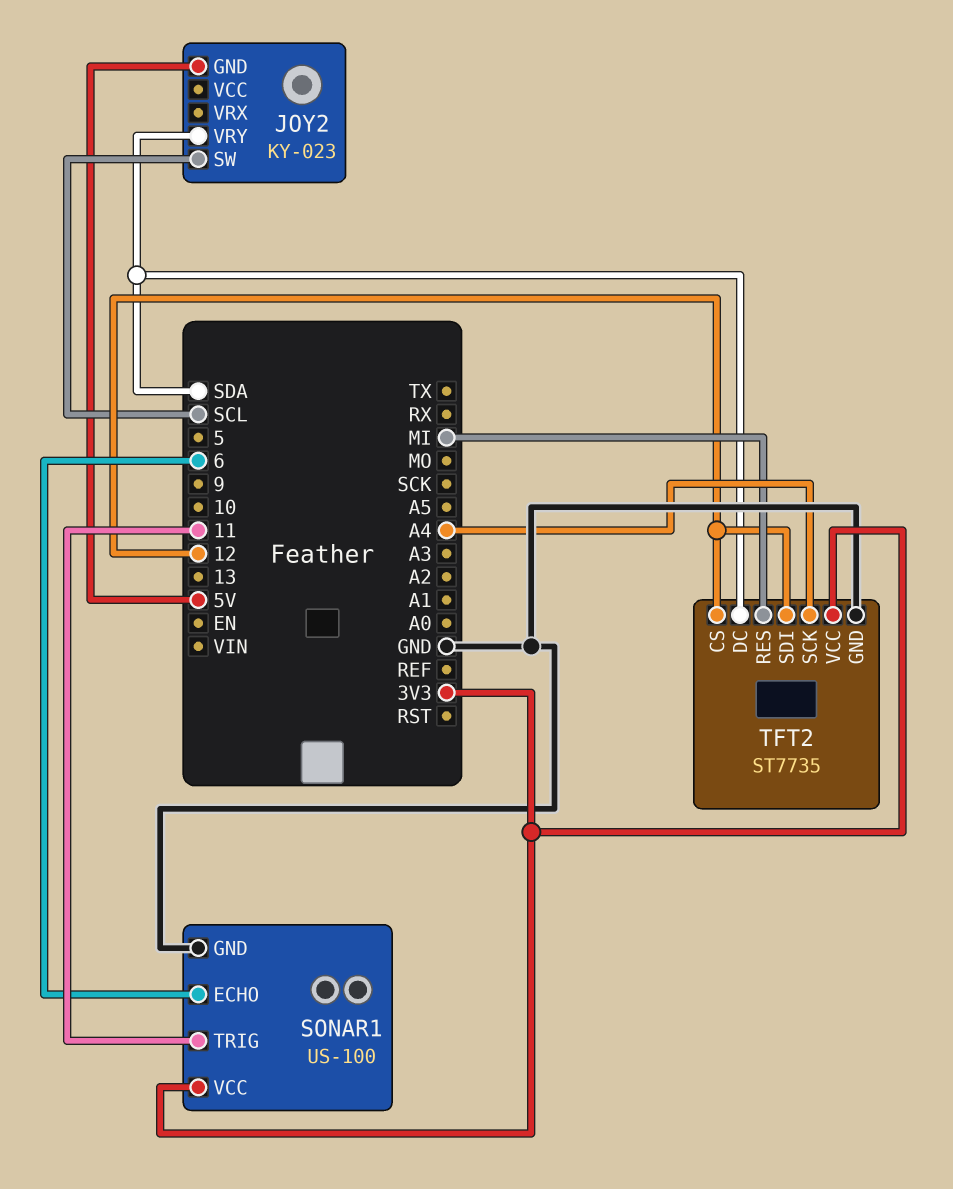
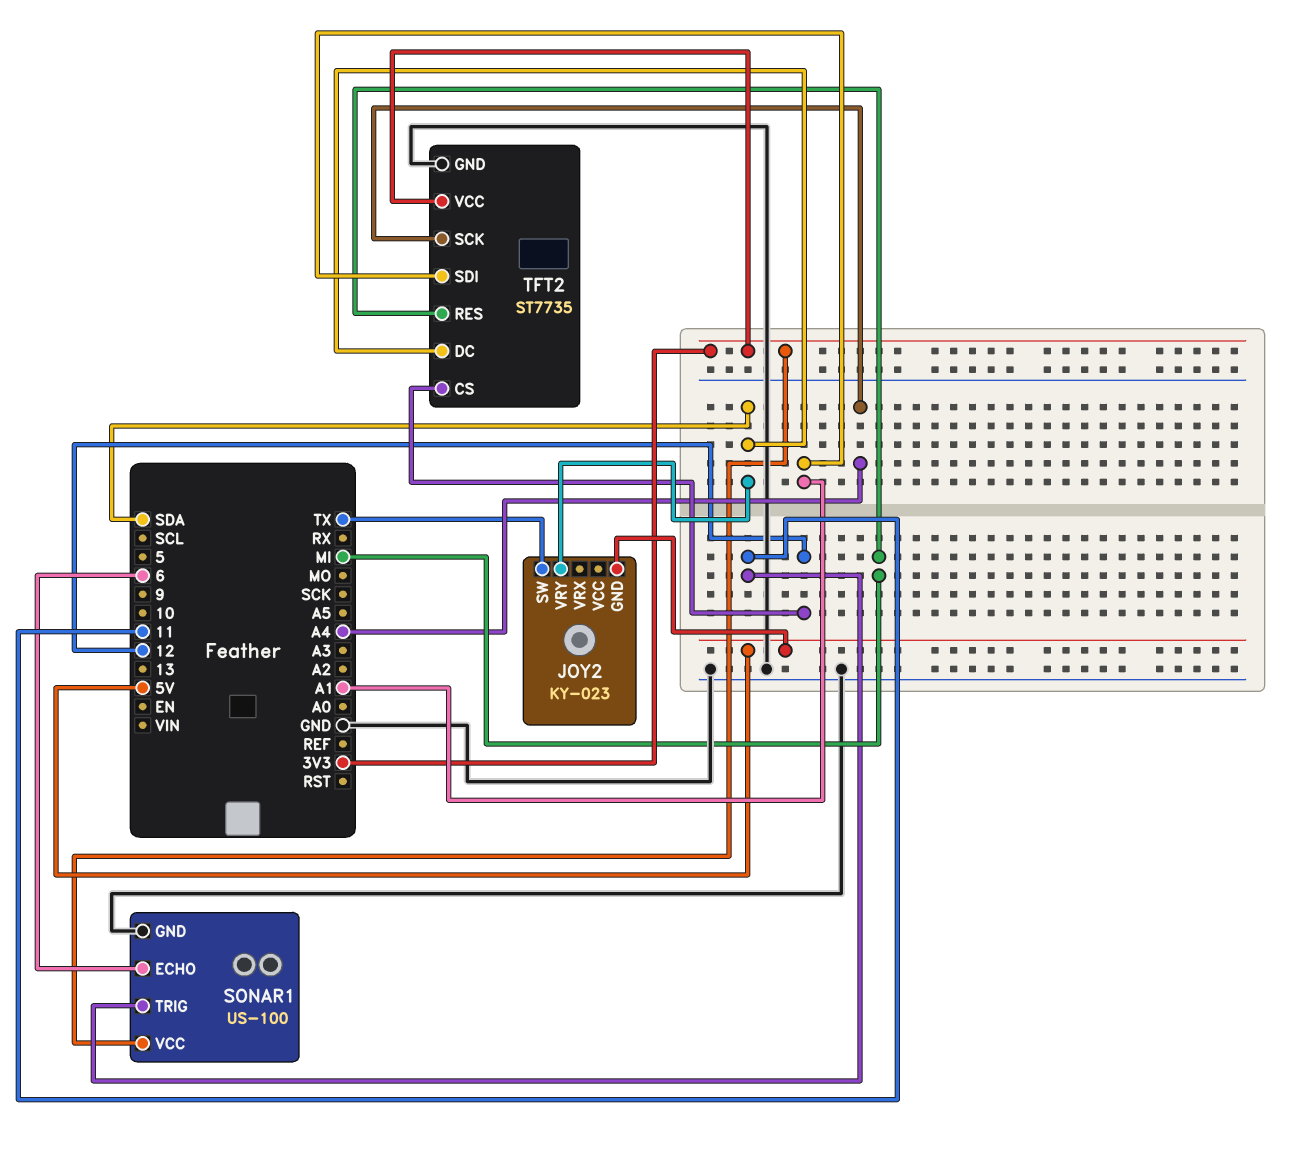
JOY2 pin SW: SCL -> TX
TFT2 pin SDI: 12 -> A1

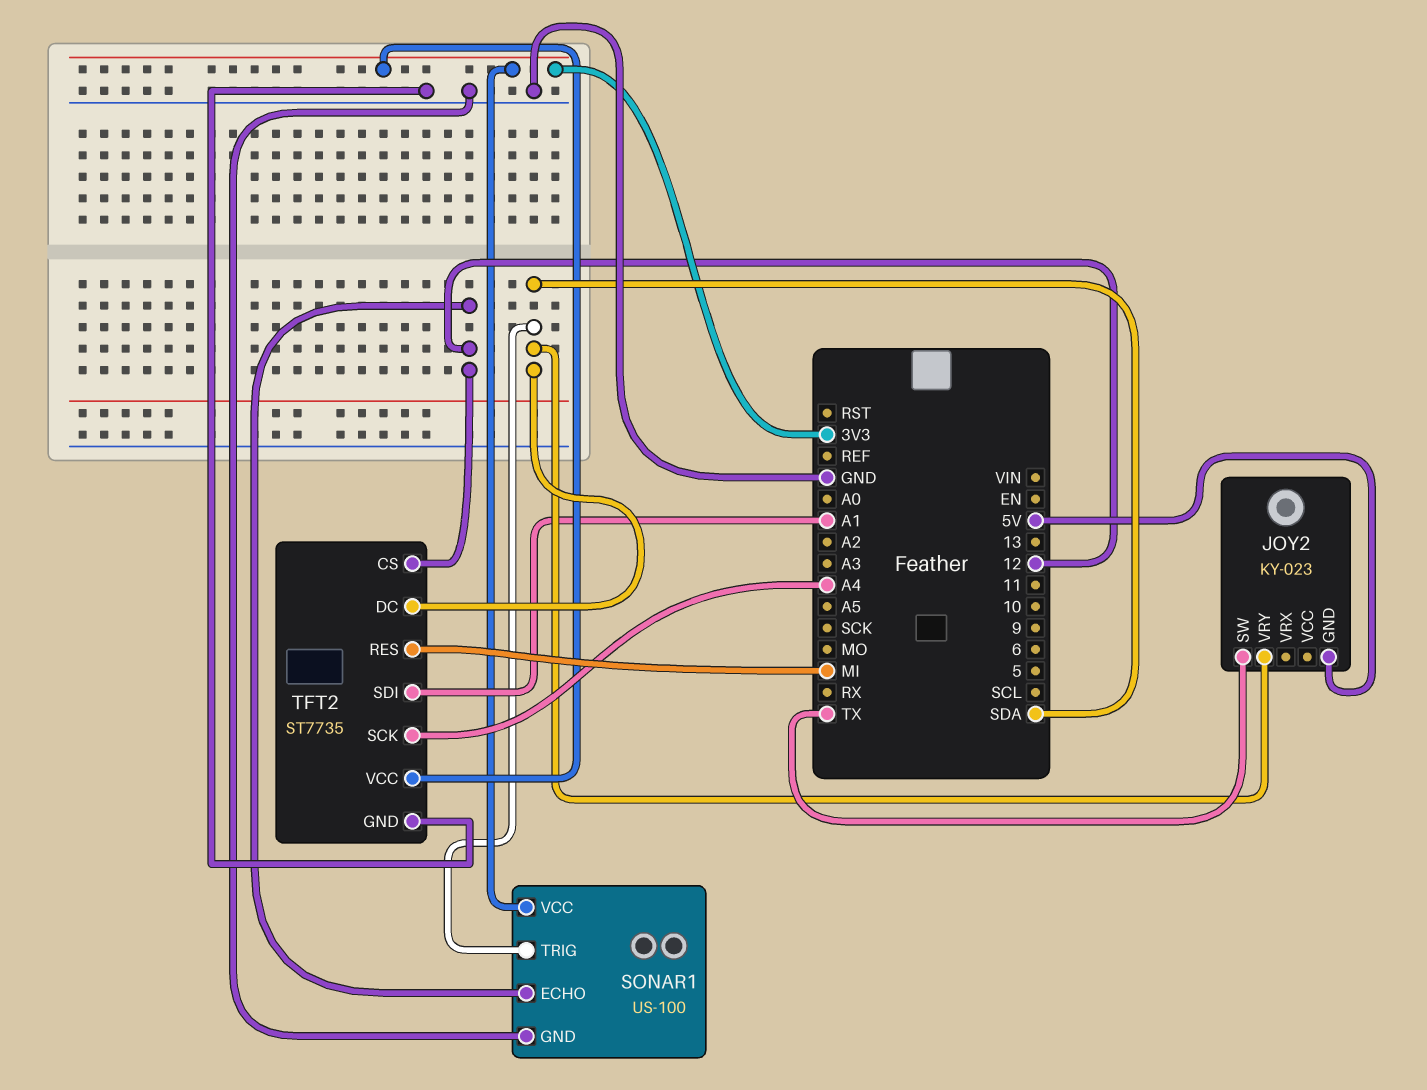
SONAR1 pin ECHO: 6 -> 12
SONAR1 pin TRIG: 11 -> SDA

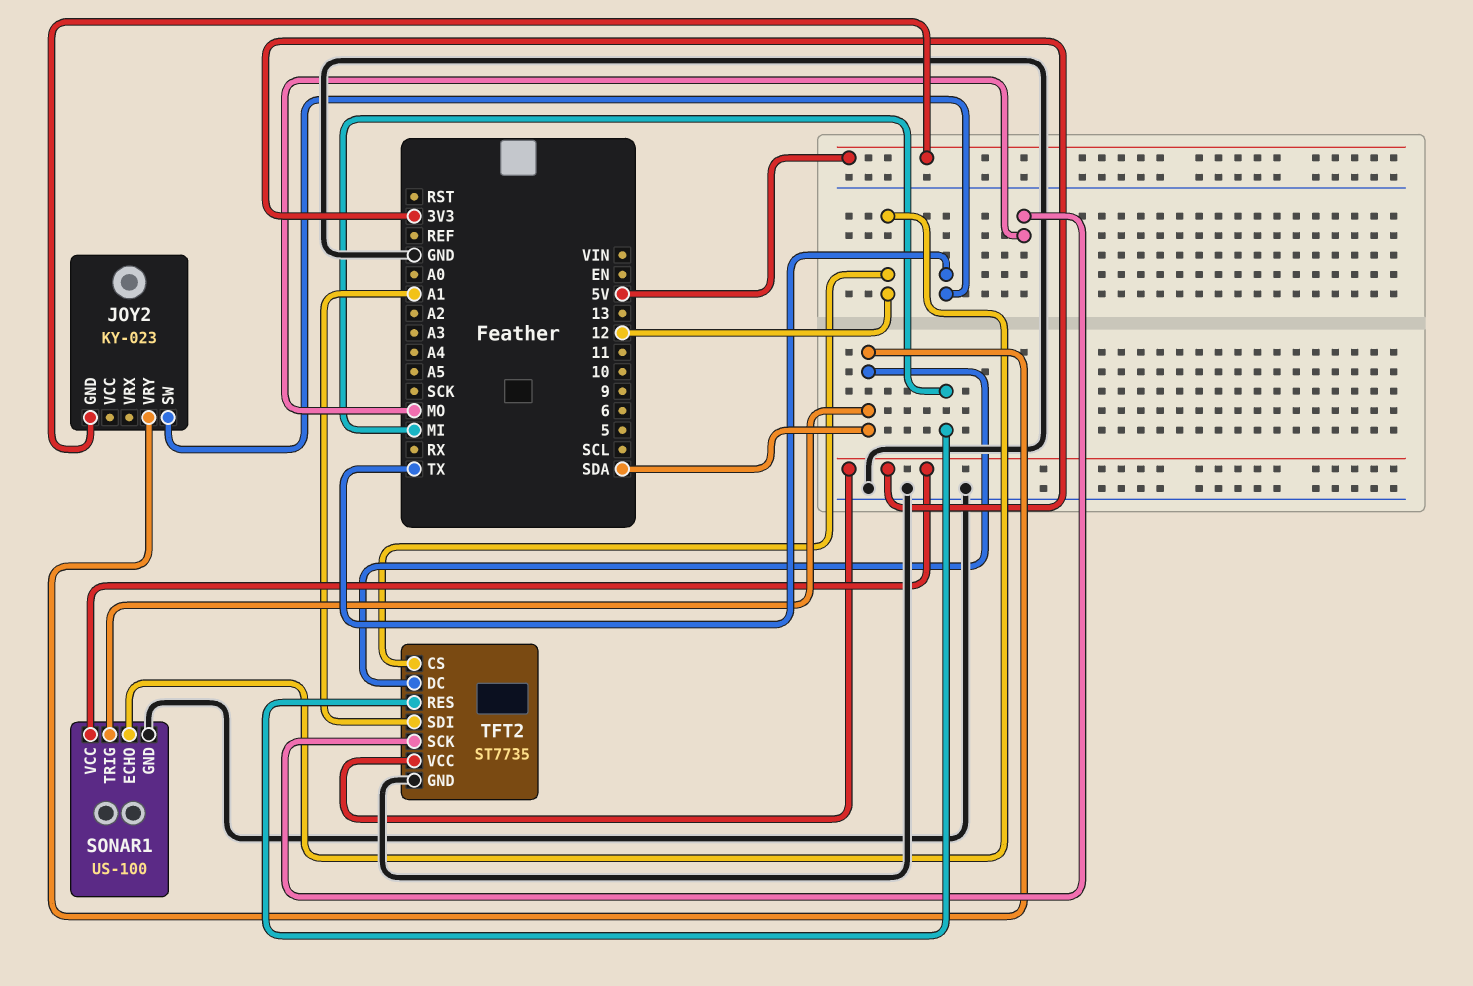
TFT2 pin SCK: A4 -> MO

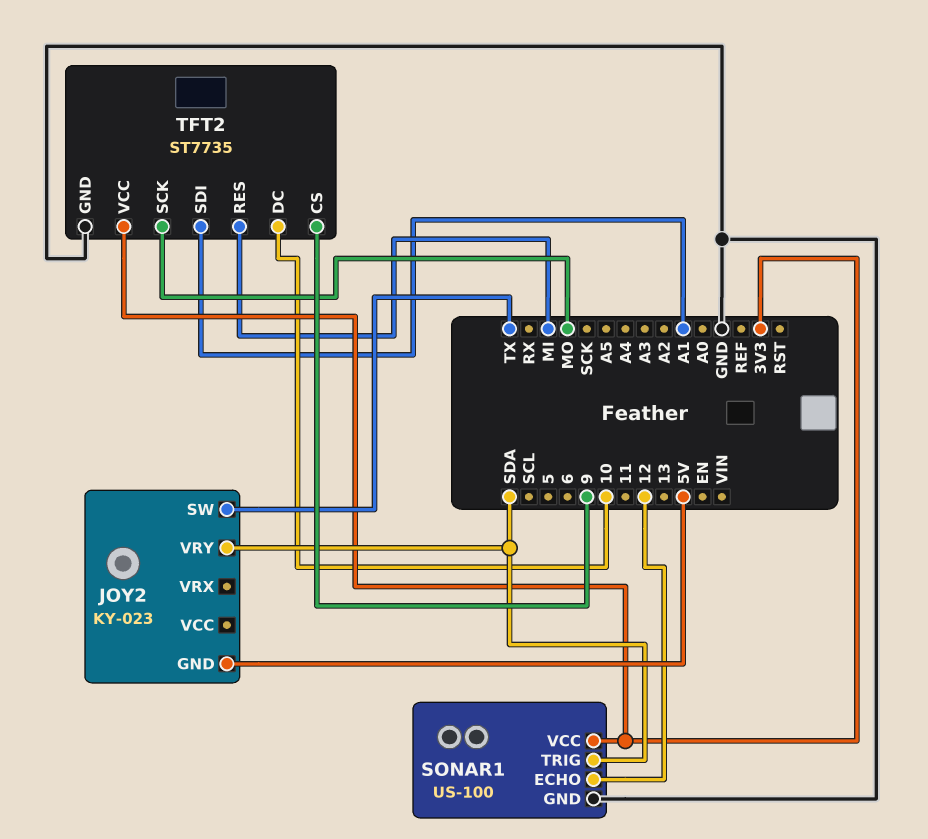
TFT2 pin CS: 12 -> 9
TFT2 pin DC: SDA -> 10

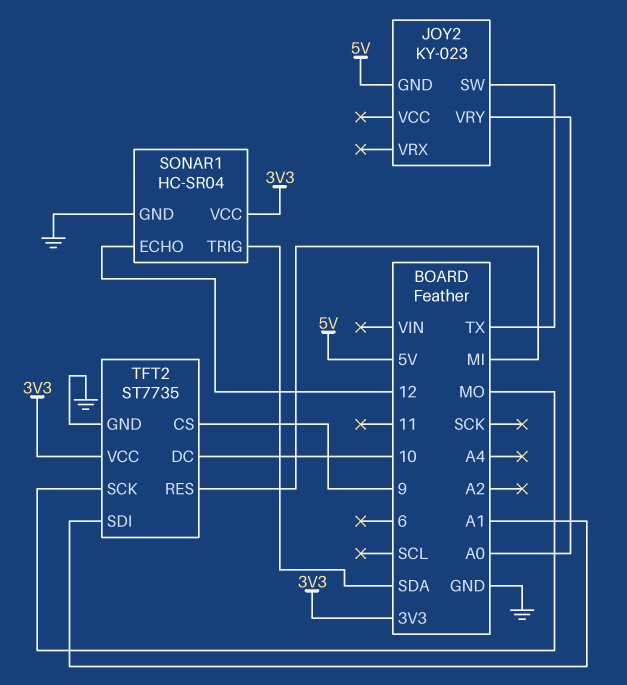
JOY2 pin VRY: SDA -> A0
SONAR1: US-100 -> HC-SR04

